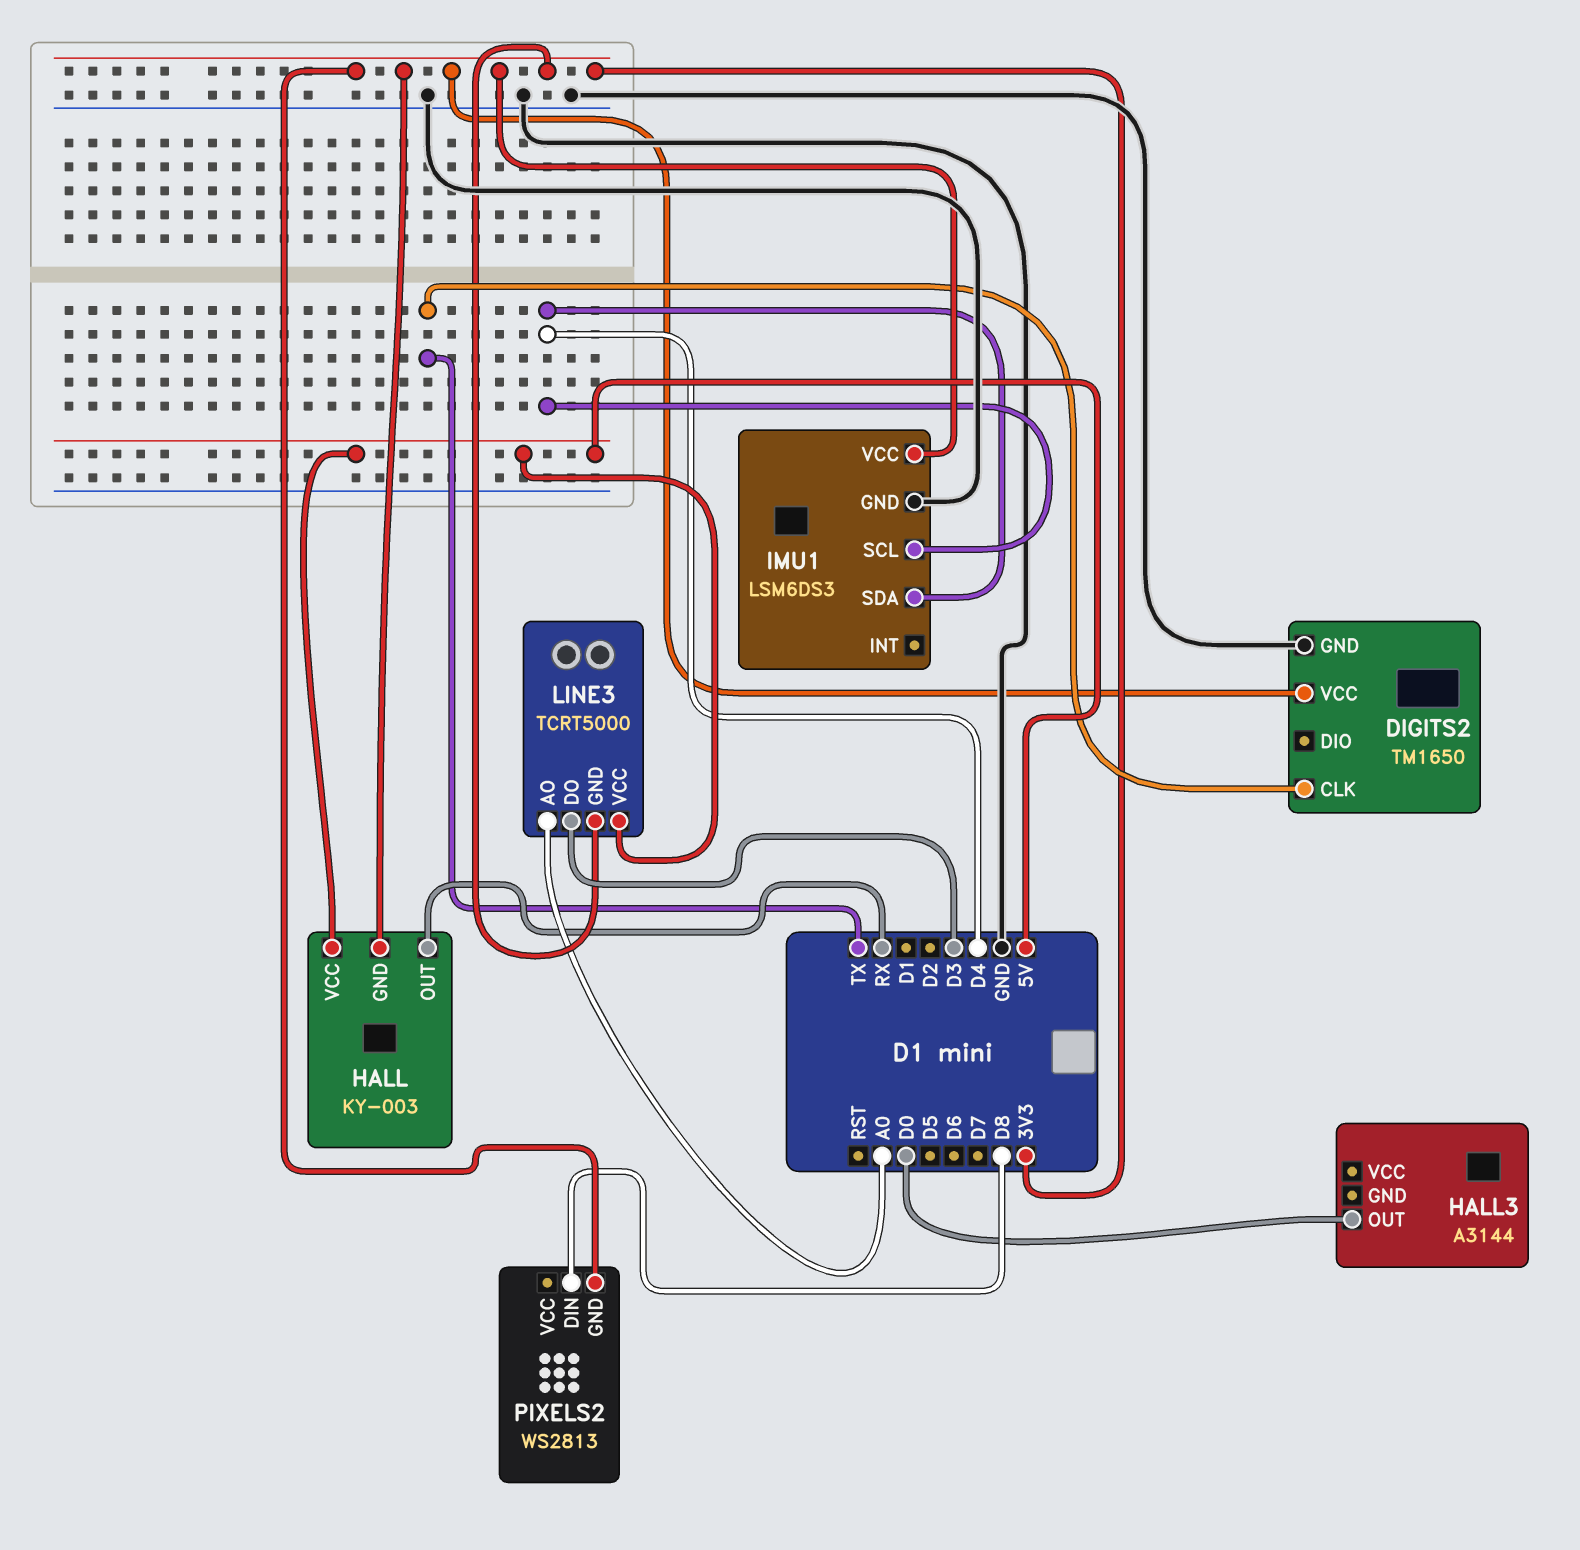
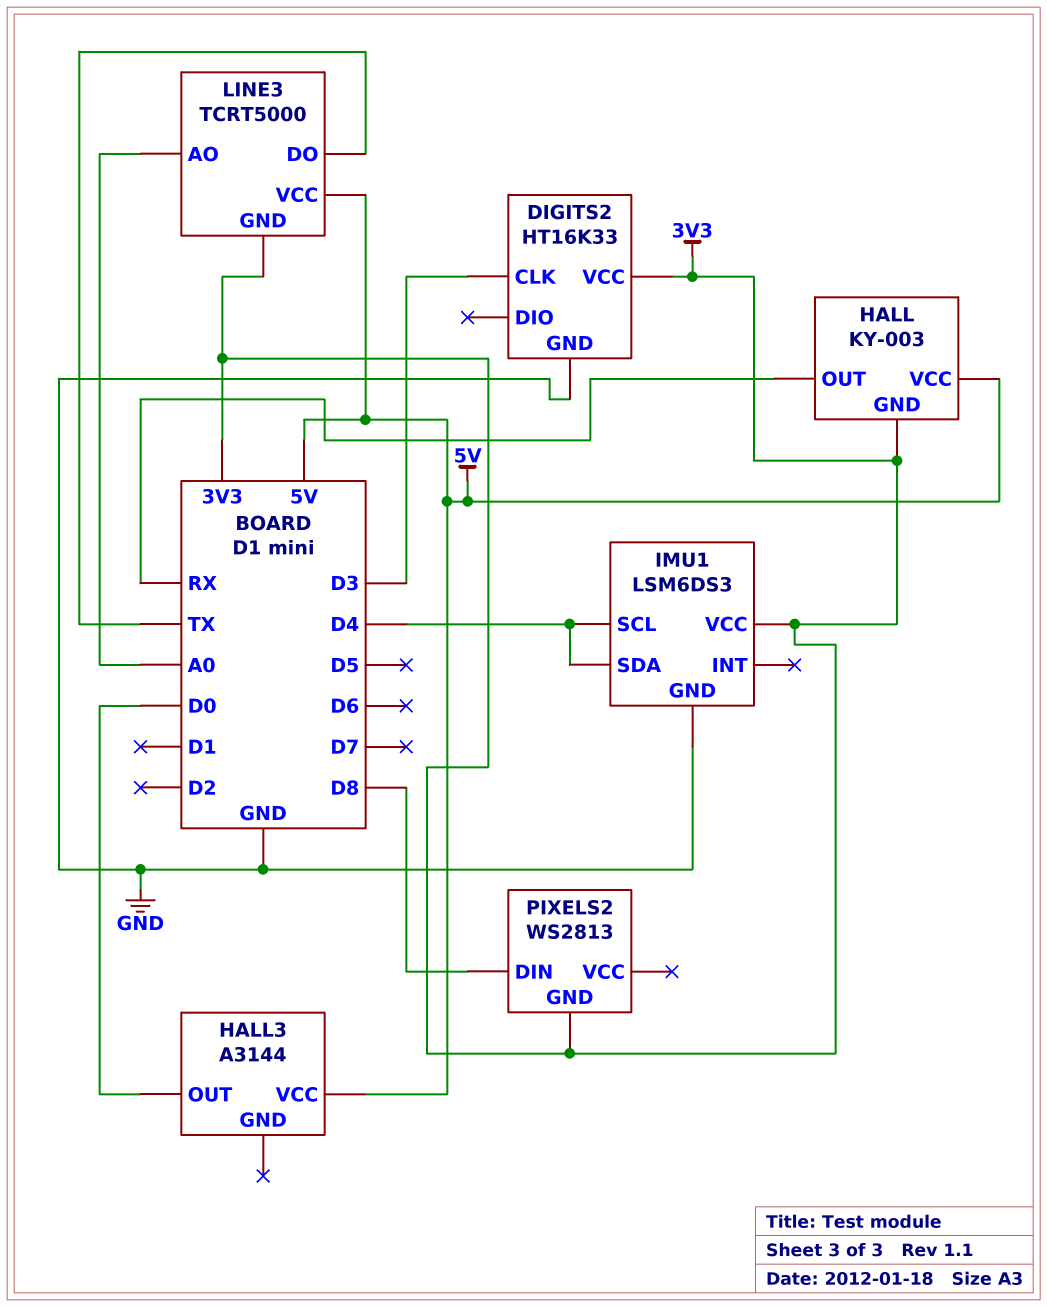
DIGITS2: TM1650 -> HT16K33
DIGITS2 pin CLK: TX -> D3
HALL3 pin VCC: none -> 5V
LINE3 pin DO: D3 -> TX

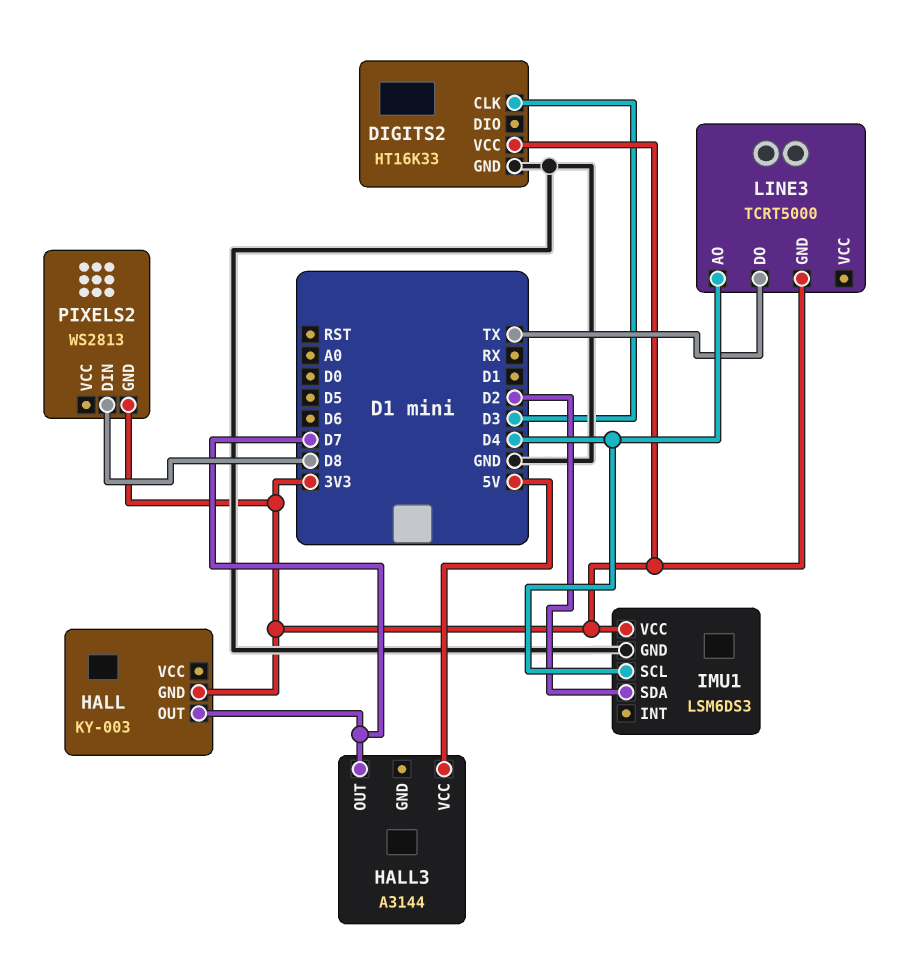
HALL pin OUT: RX -> D7
HALL pin VCC: 5V -> none
HALL3 pin OUT: D0 -> D7
IMU1 pin SDA: D4 -> D2
LINE3 pin AO: A0 -> D4
LINE3 pin VCC: 5V -> none

